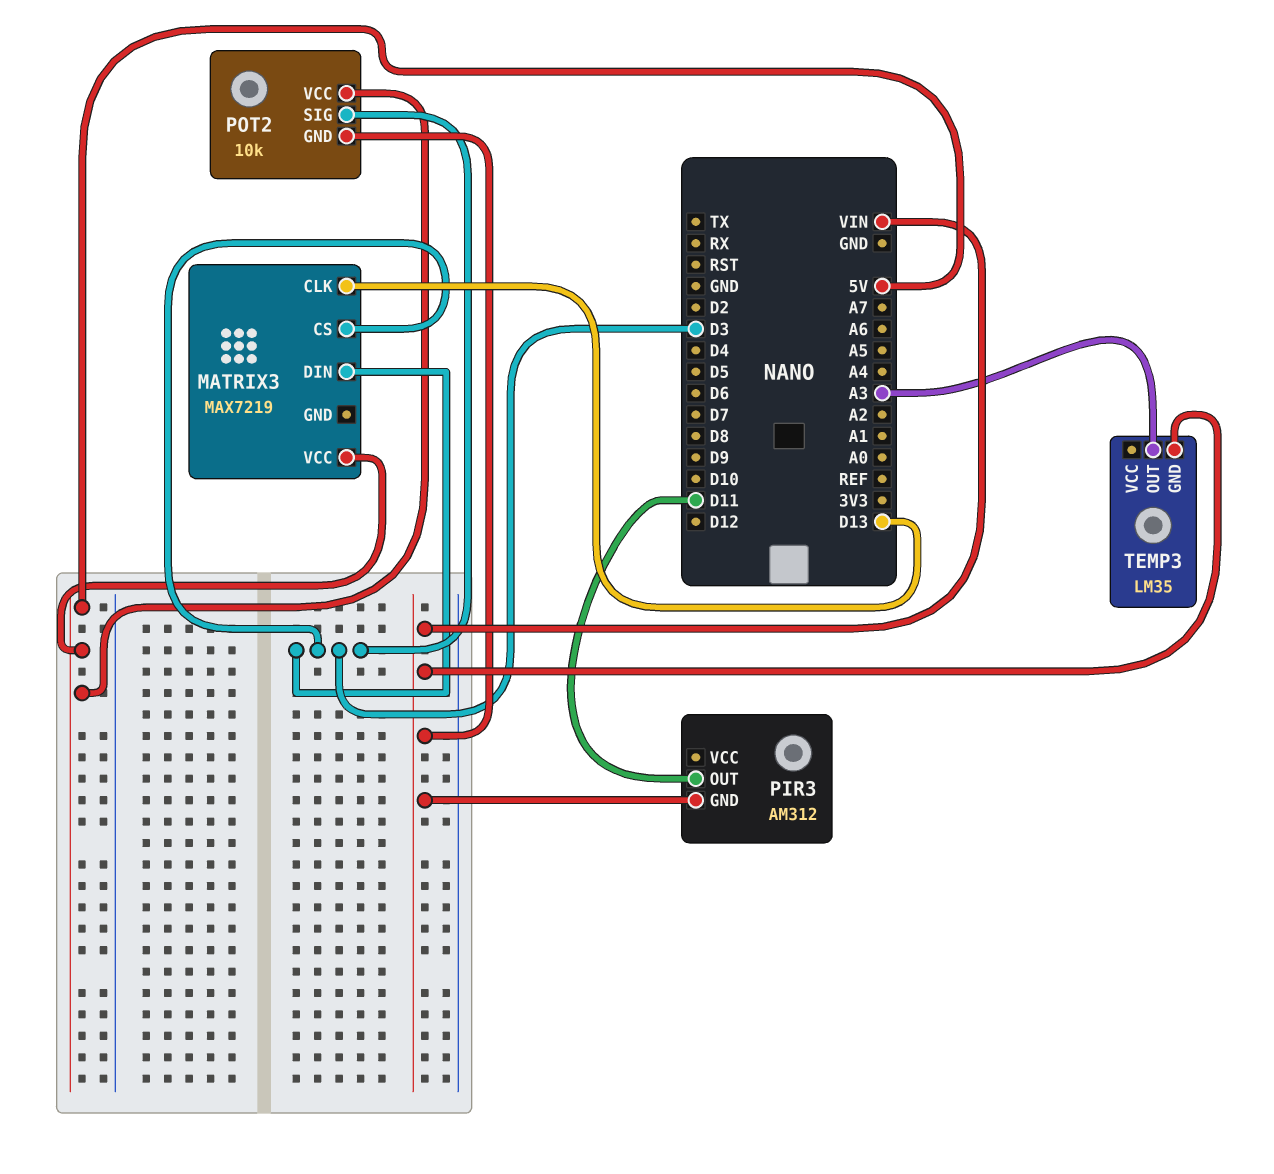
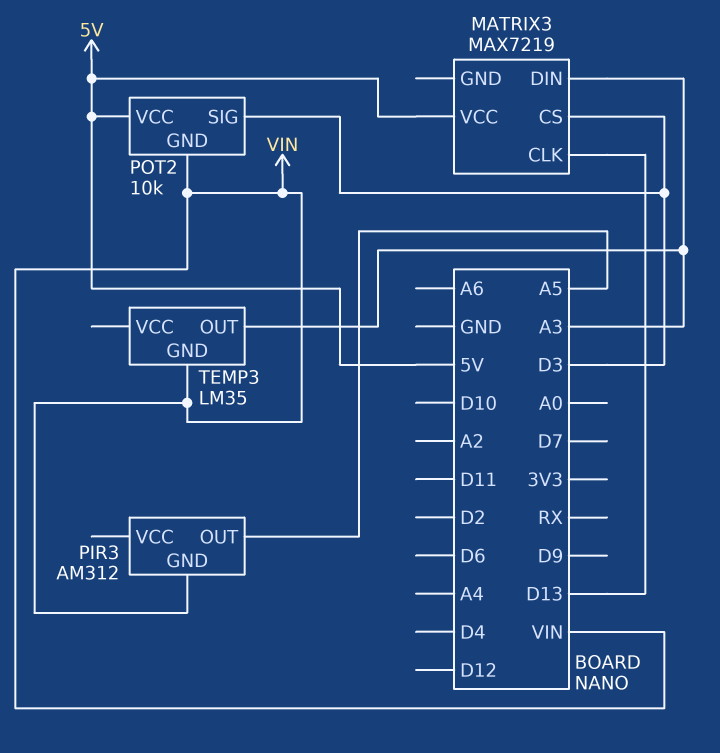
MATRIX3 pin DIN: D3 -> A3
PIR3 pin OUT: D11 -> A5

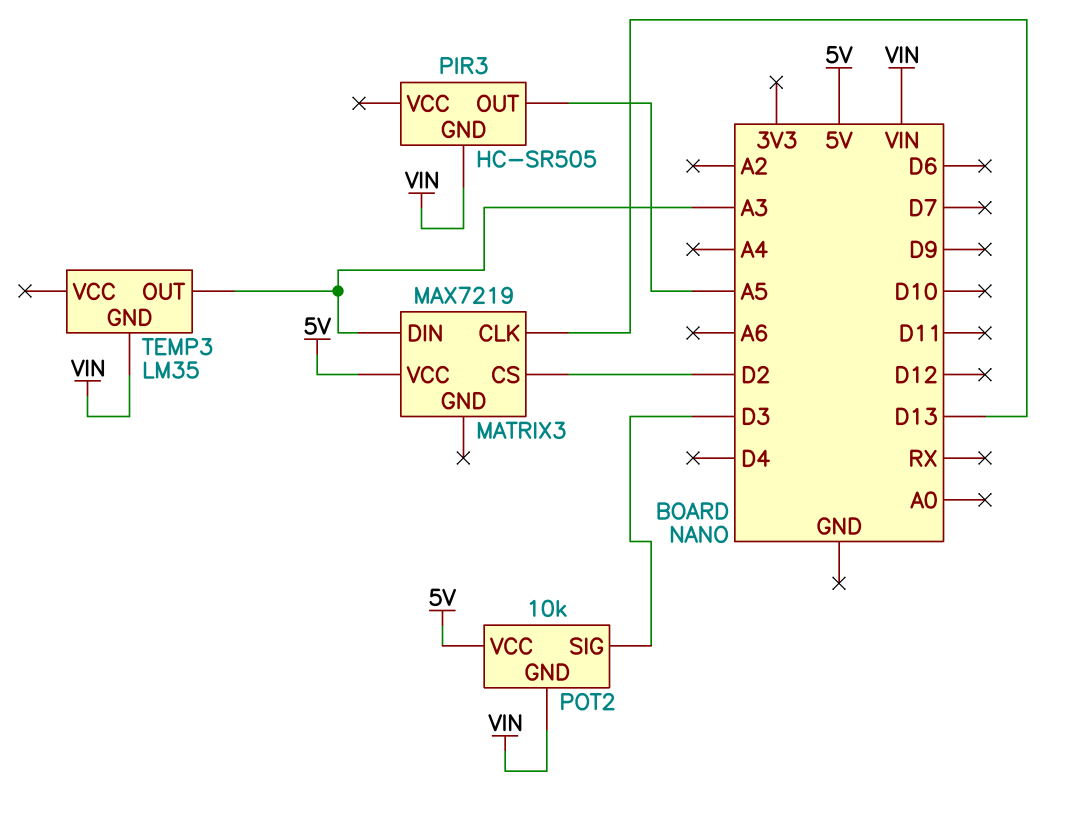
MATRIX3 pin CS: D3 -> D2
PIR3: AM312 -> HC-SR505

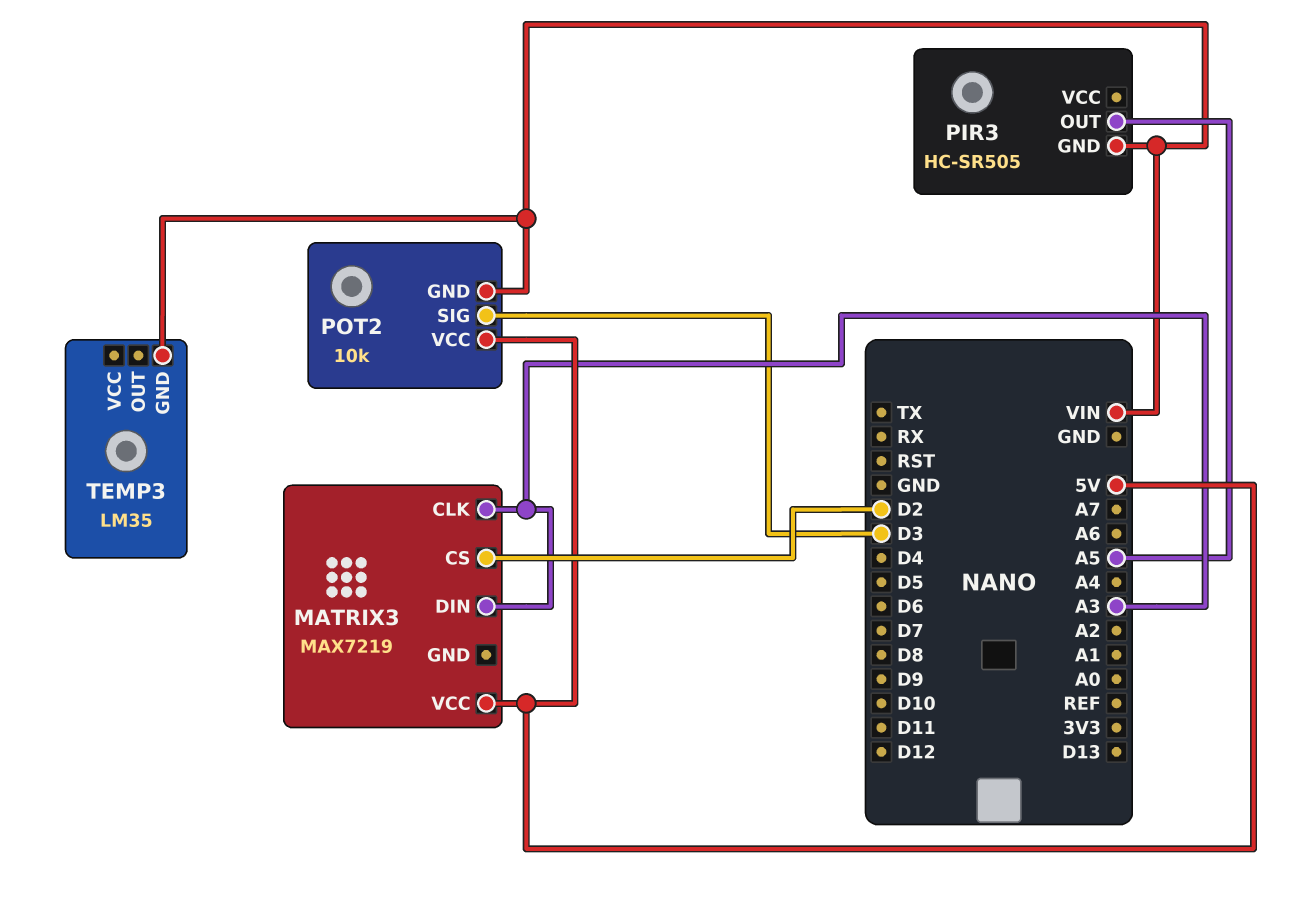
MATRIX3 pin CLK: D13 -> A3
TEMP3 pin OUT: A3 -> none

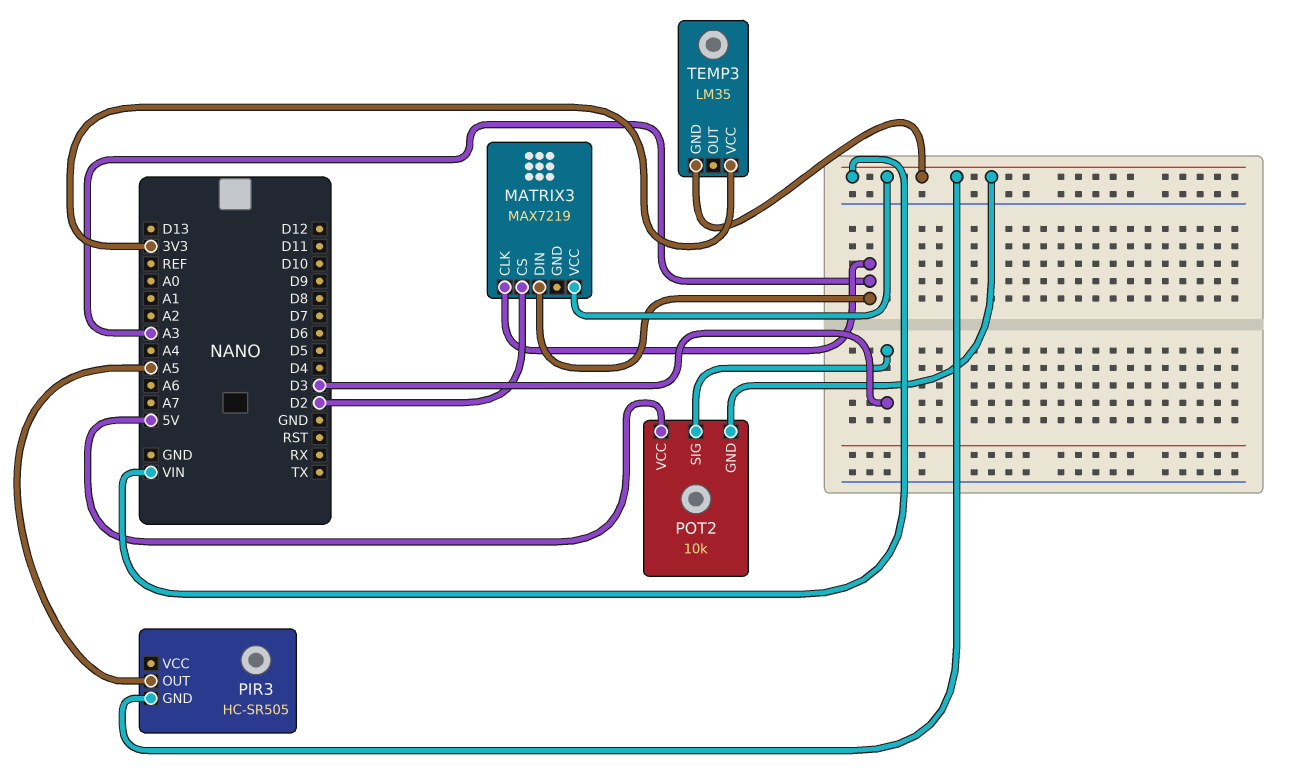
MATRIX3 pin VCC: 5V -> VIN
TEMP3 pin VCC: none -> 3V3

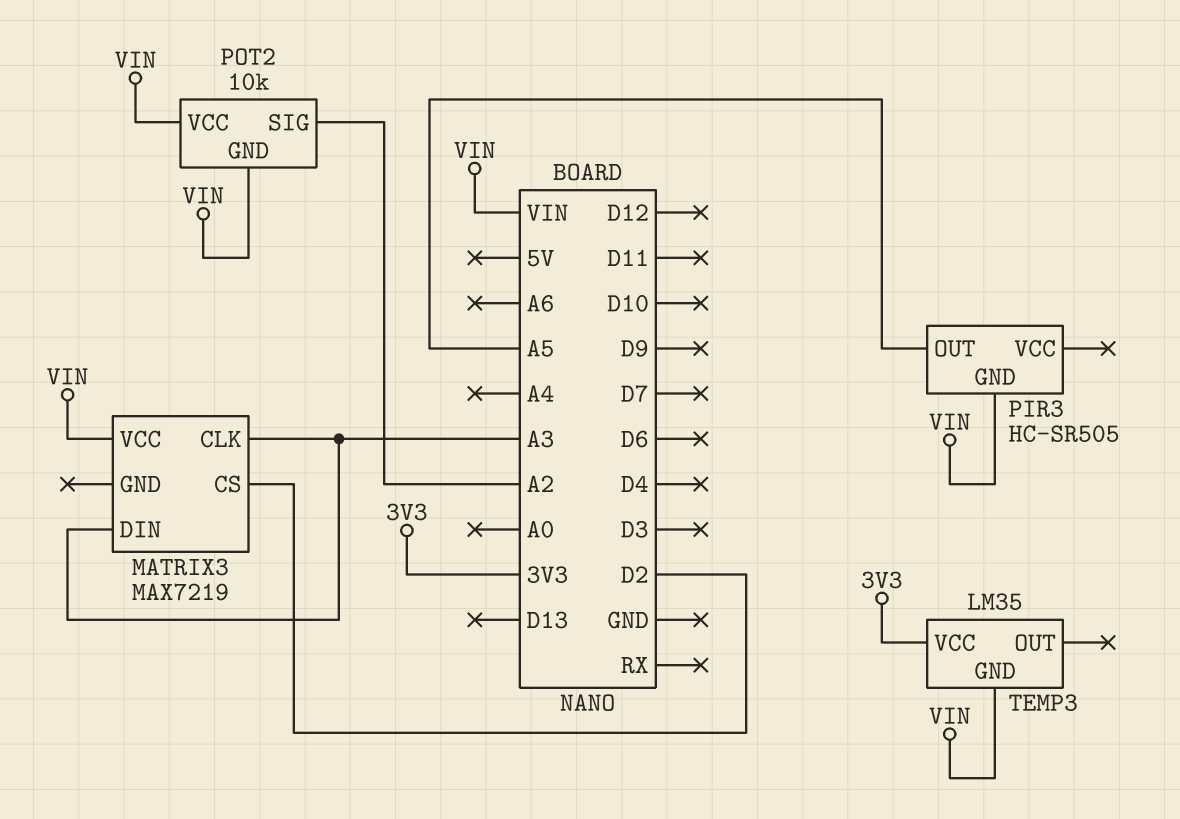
POT2 pin SIG: D3 -> A2
POT2 pin VCC: 5V -> VIN

